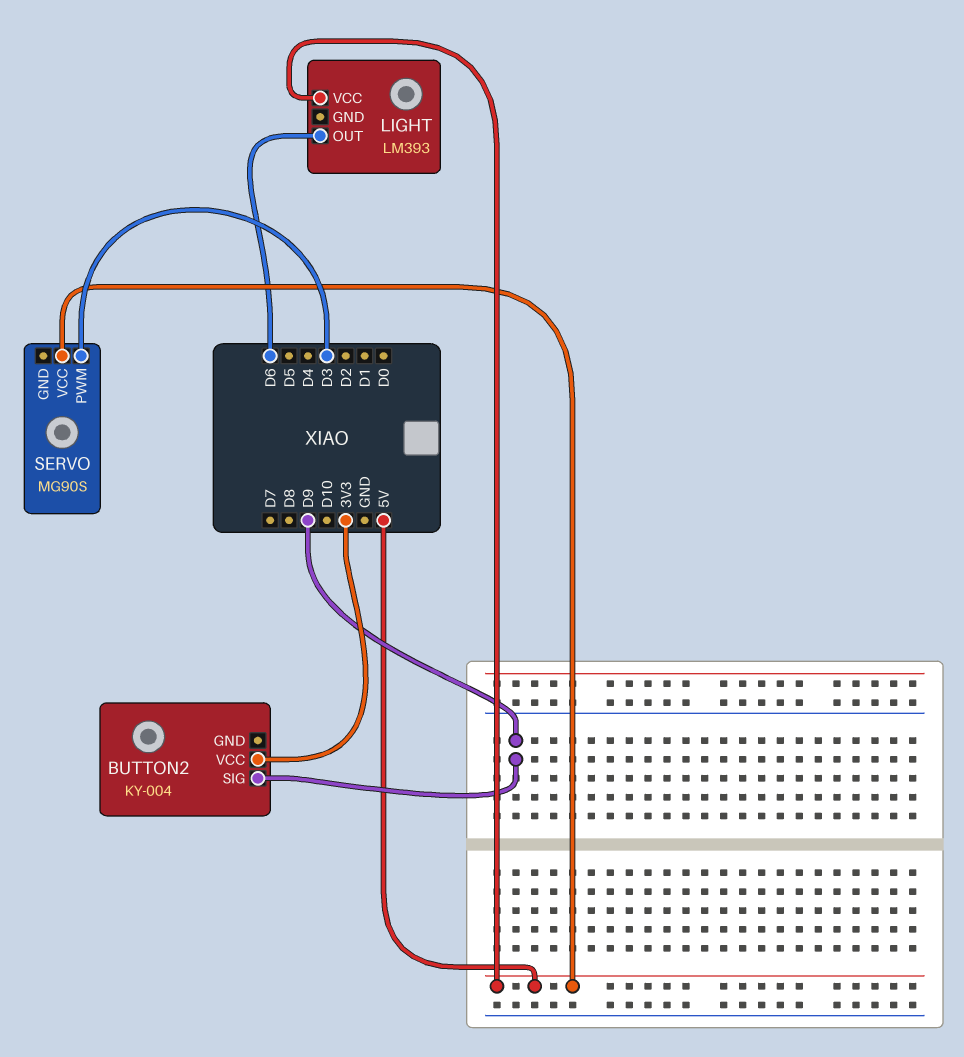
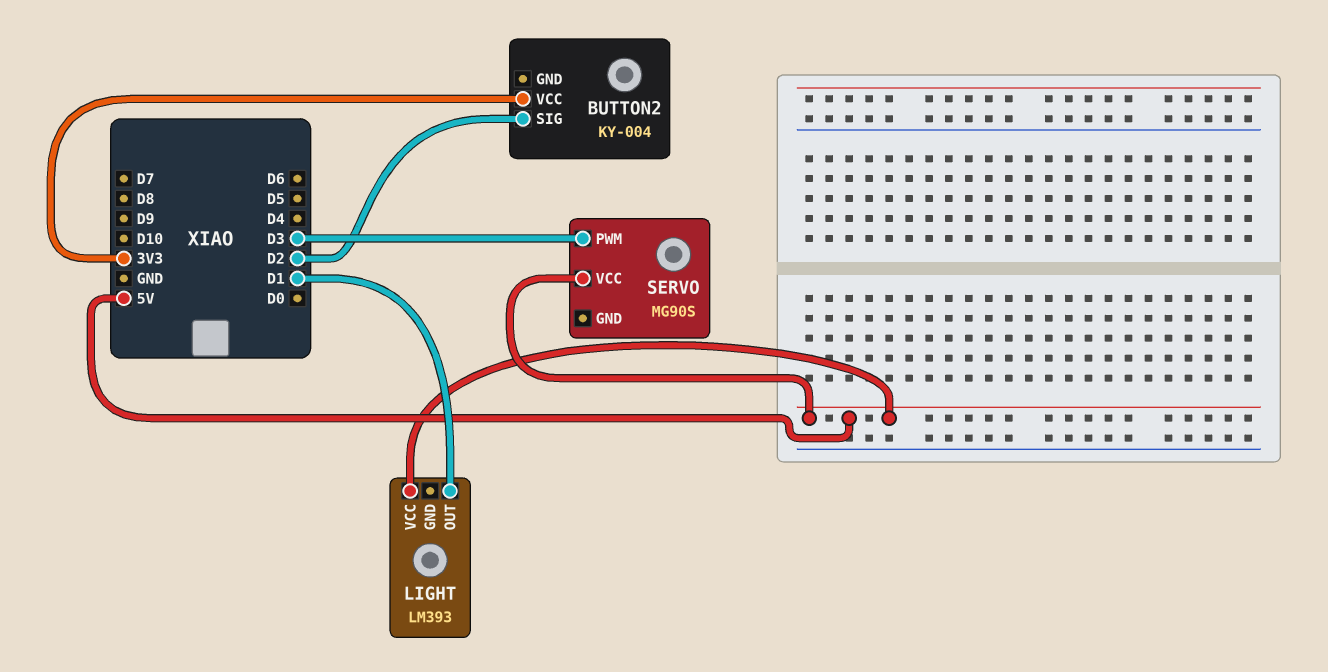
BUTTON2 pin SIG: D9 -> D2
LIGHT pin OUT: D6 -> D1

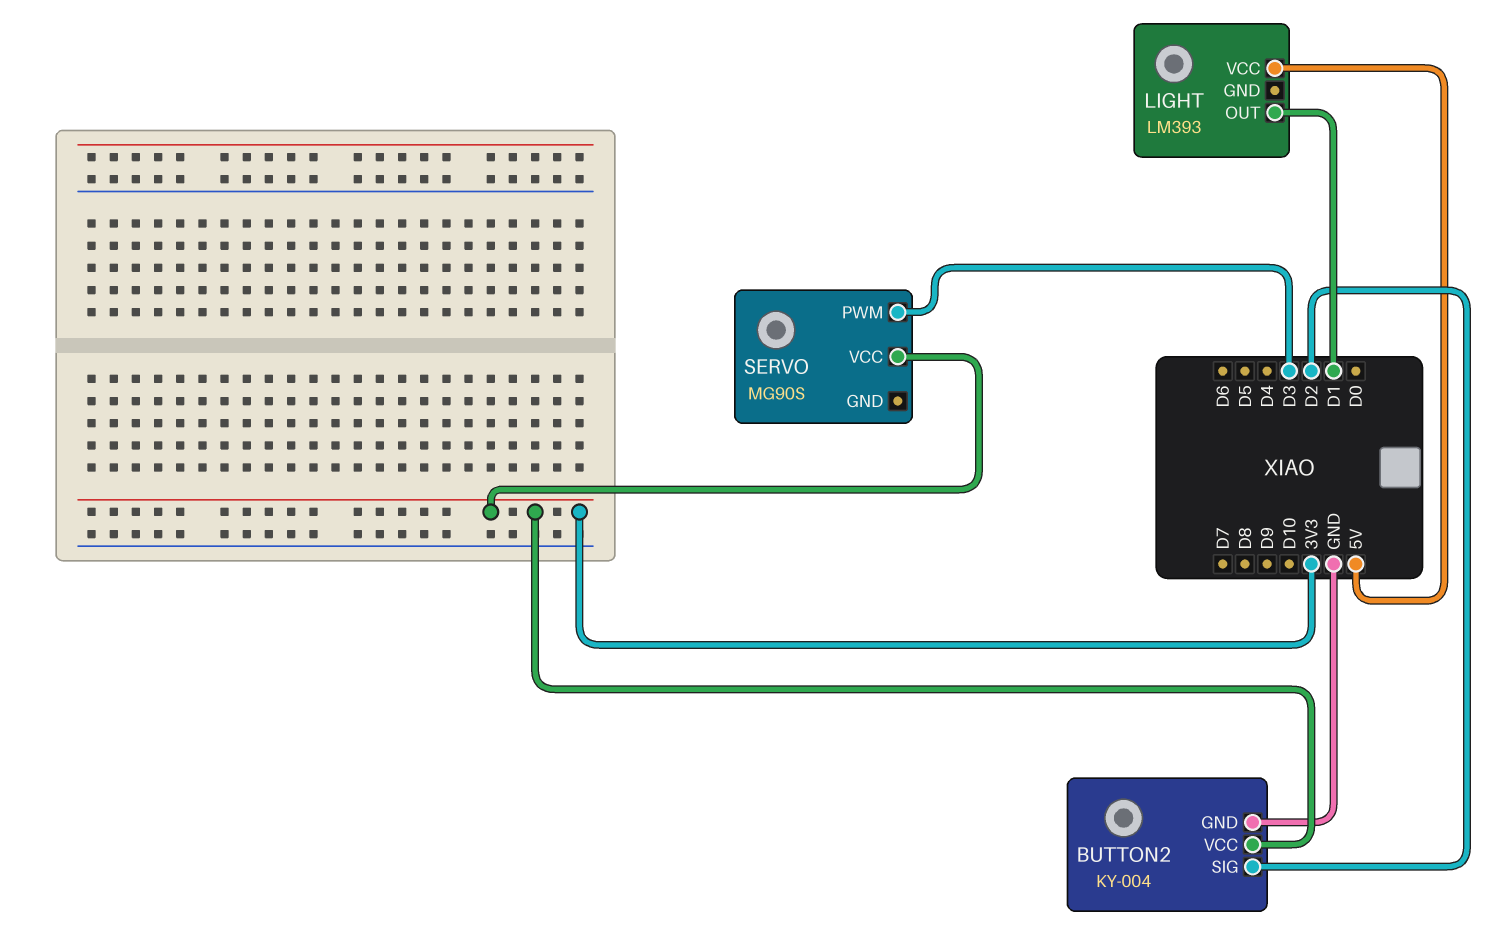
BUTTON2 pin GND: none -> GND
SERVO pin VCC: 5V -> 3V3

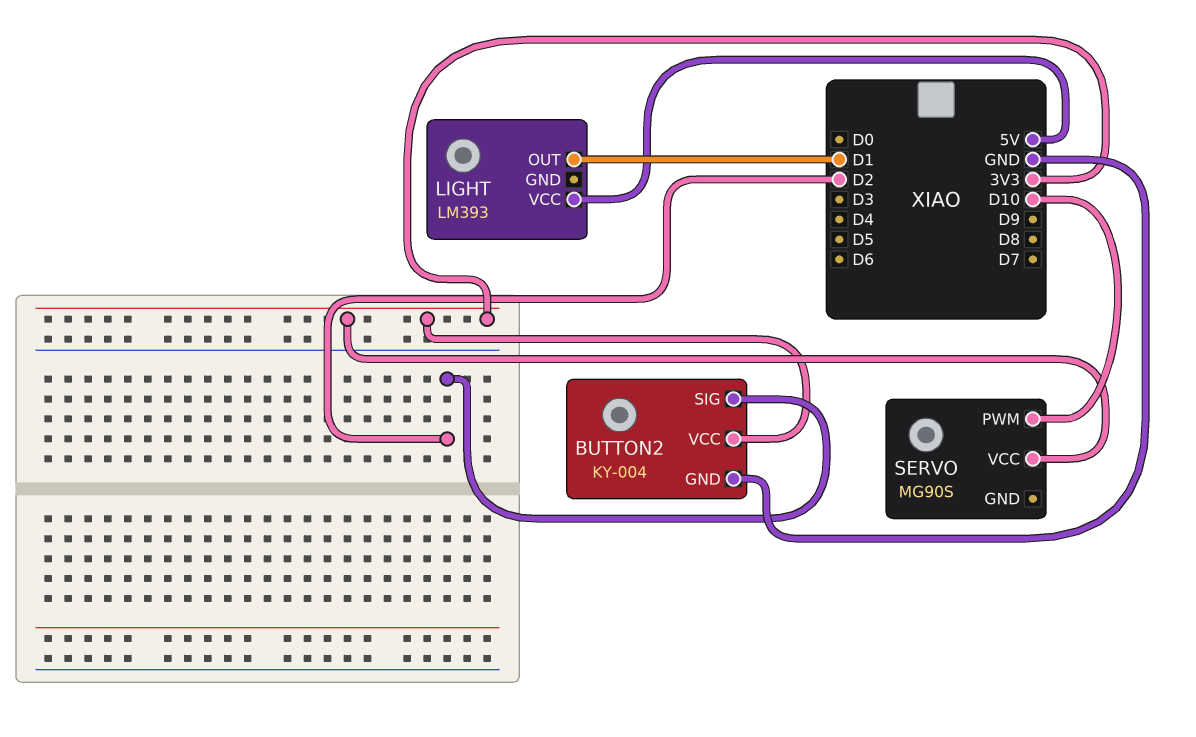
SERVO pin PWM: D3 -> D10

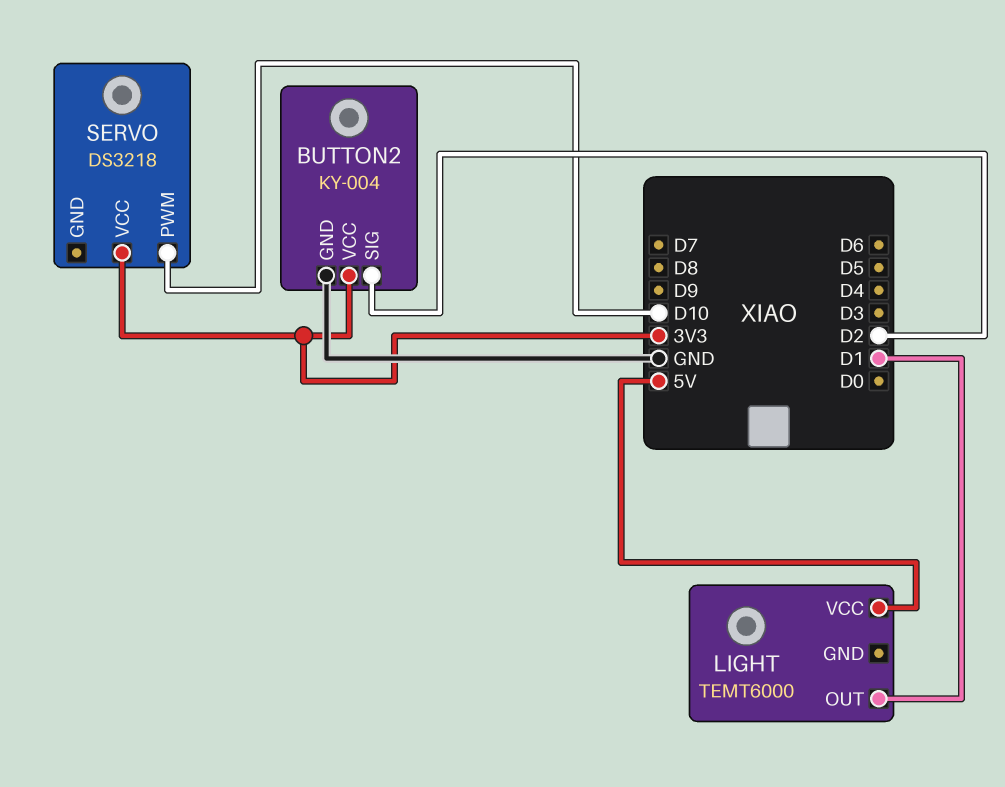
LIGHT: LM393 -> TEMT6000
SERVO: MG90S -> DS3218

